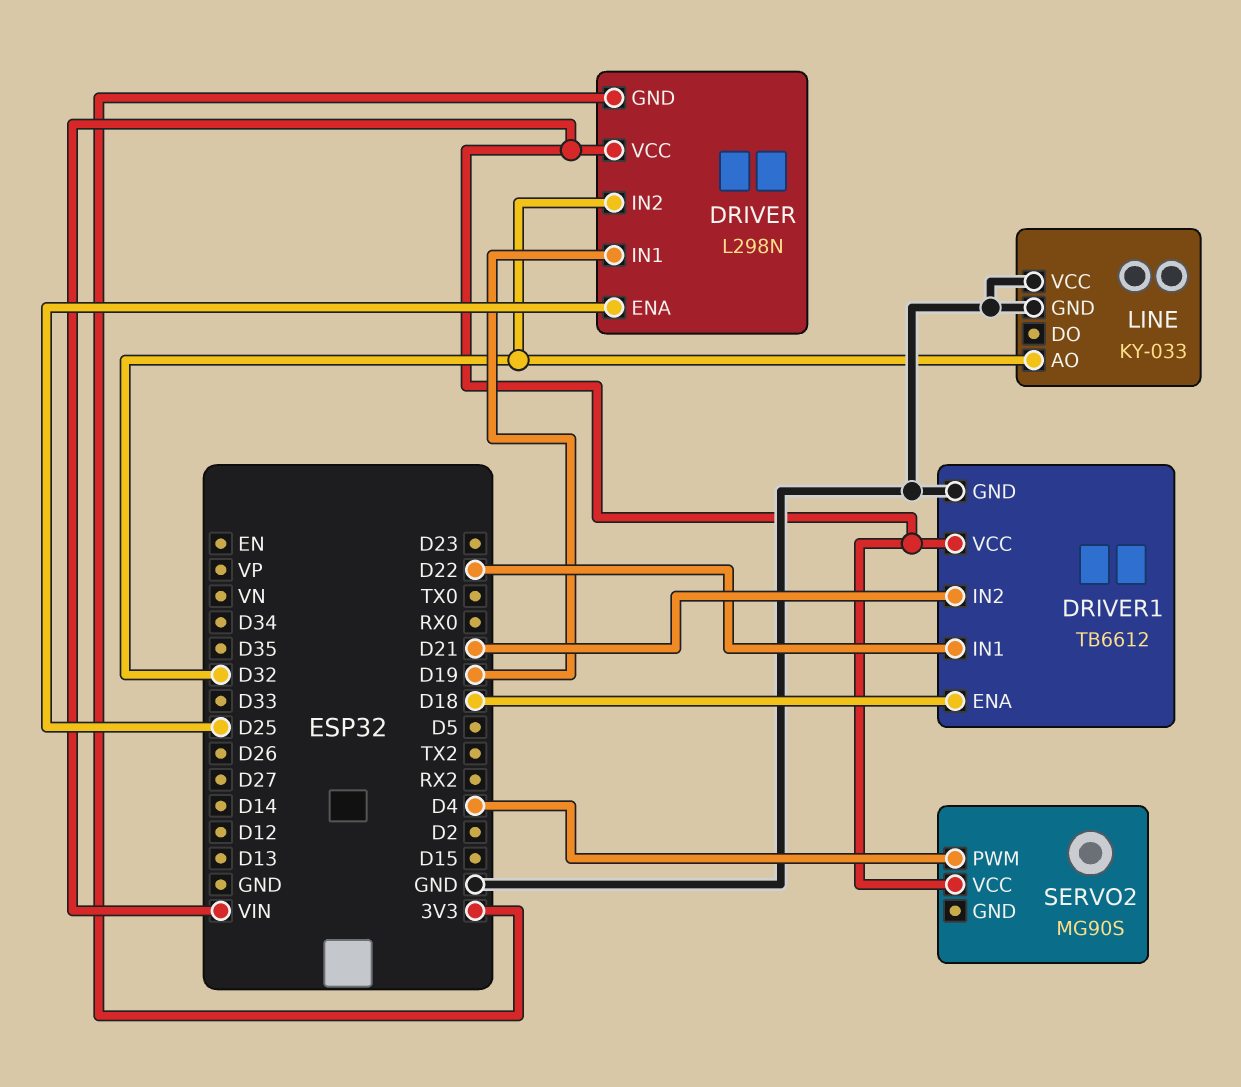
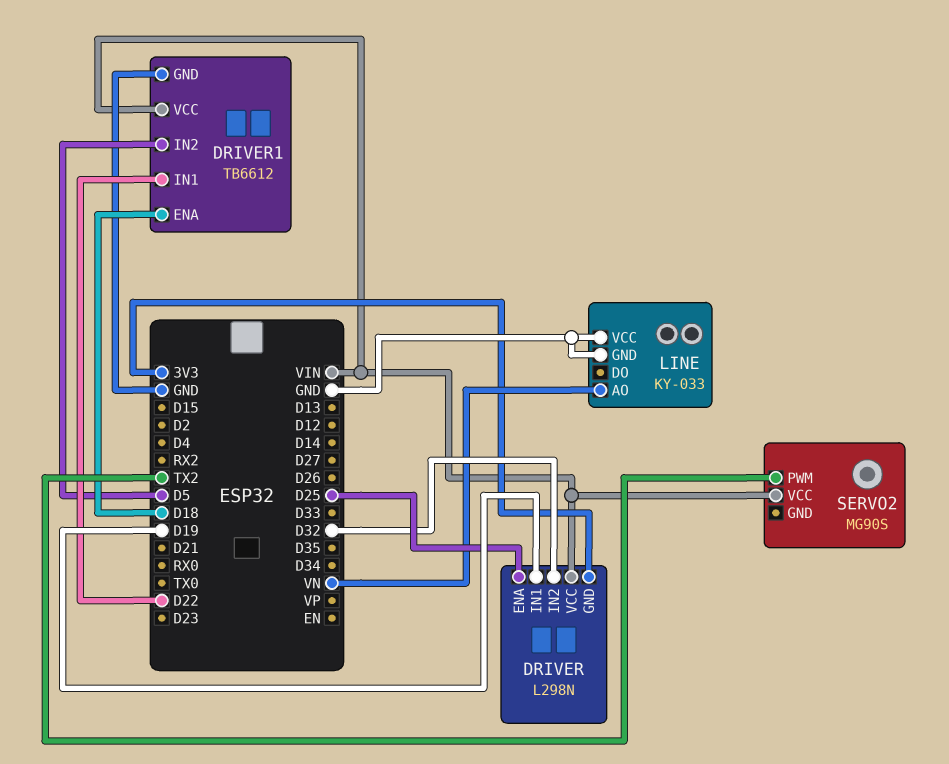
DRIVER1 pin IN2: D21 -> D5
LINE pin AO: D32 -> VN
SERVO2 pin PWM: D4 -> TX2

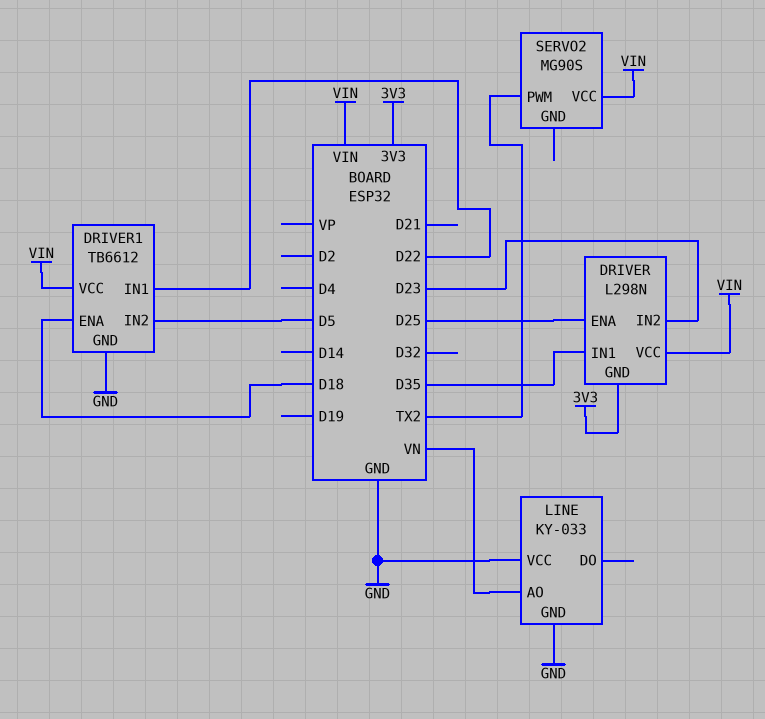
DRIVER pin IN1: D19 -> D35
DRIVER pin IN2: D32 -> D23

